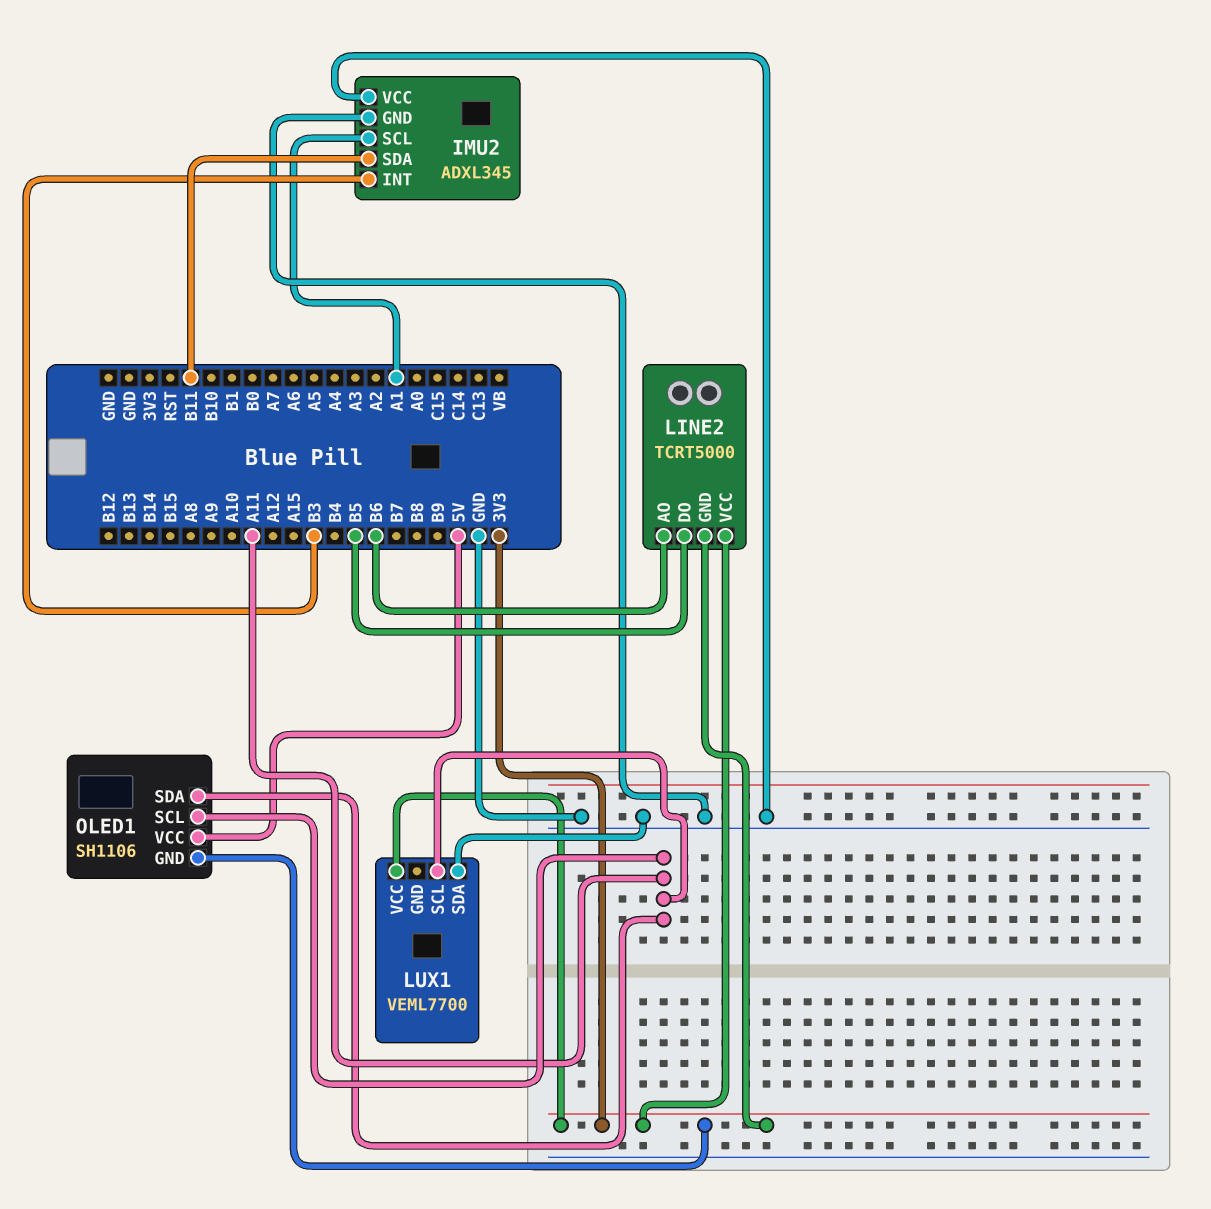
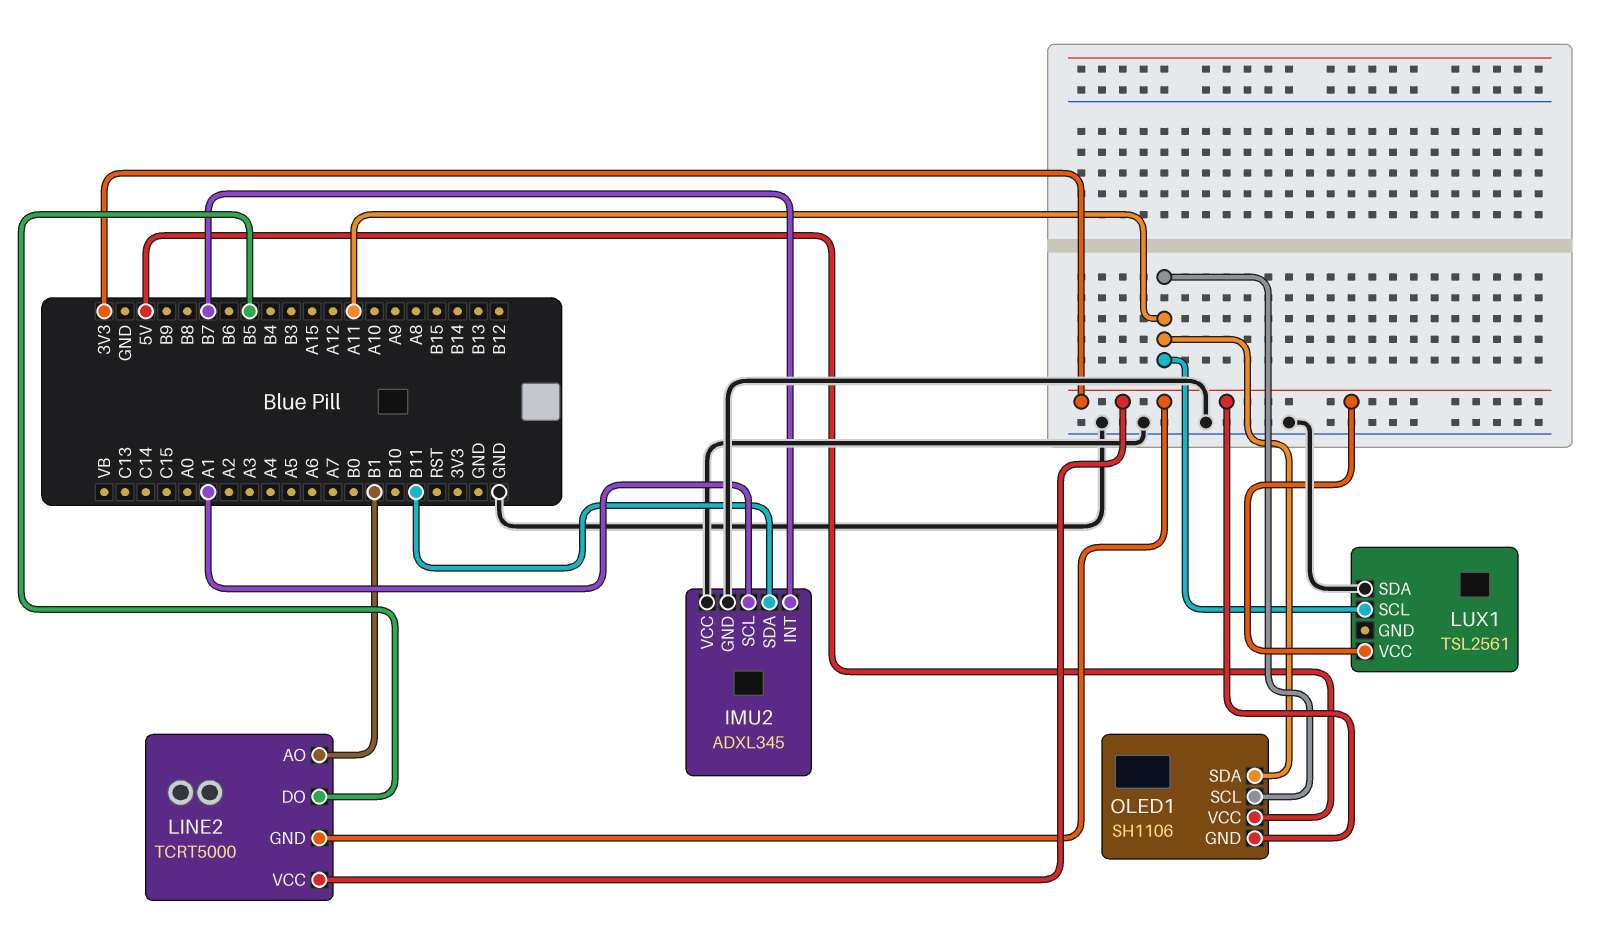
IMU2 pin INT: B3 -> B7
LINE2 pin AO: B6 -> B1
LUX1: VEML7700 -> TSL2561

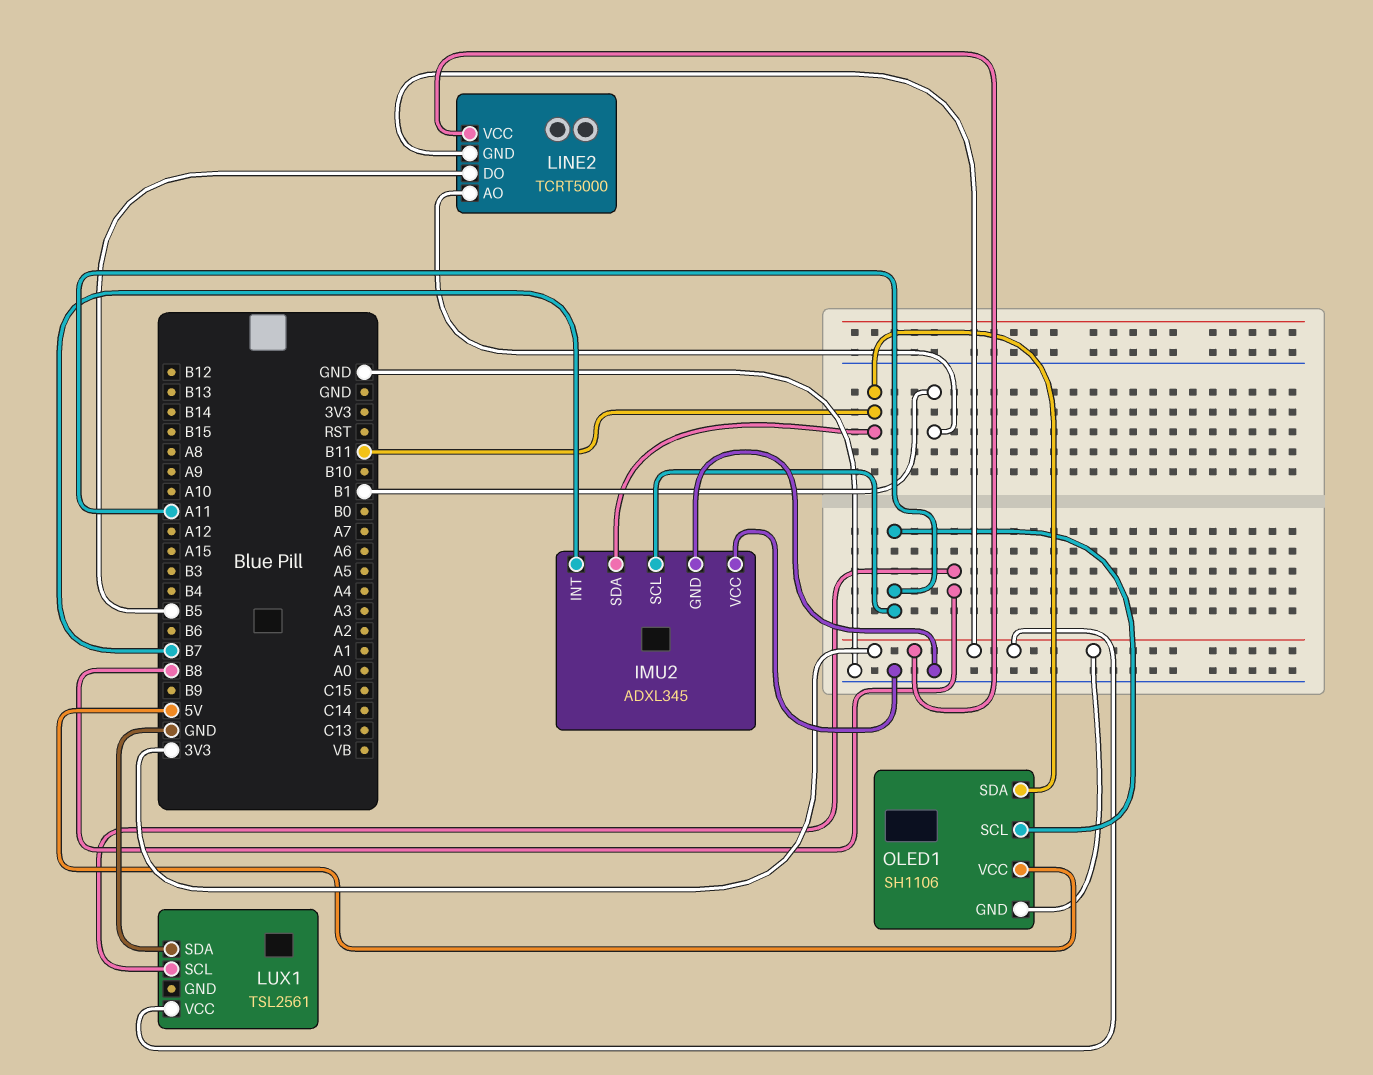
IMU2 pin SCL: A1 -> A11
LUX1 pin SCL: A11 -> B8
OLED1 pin SDA: A11 -> B11

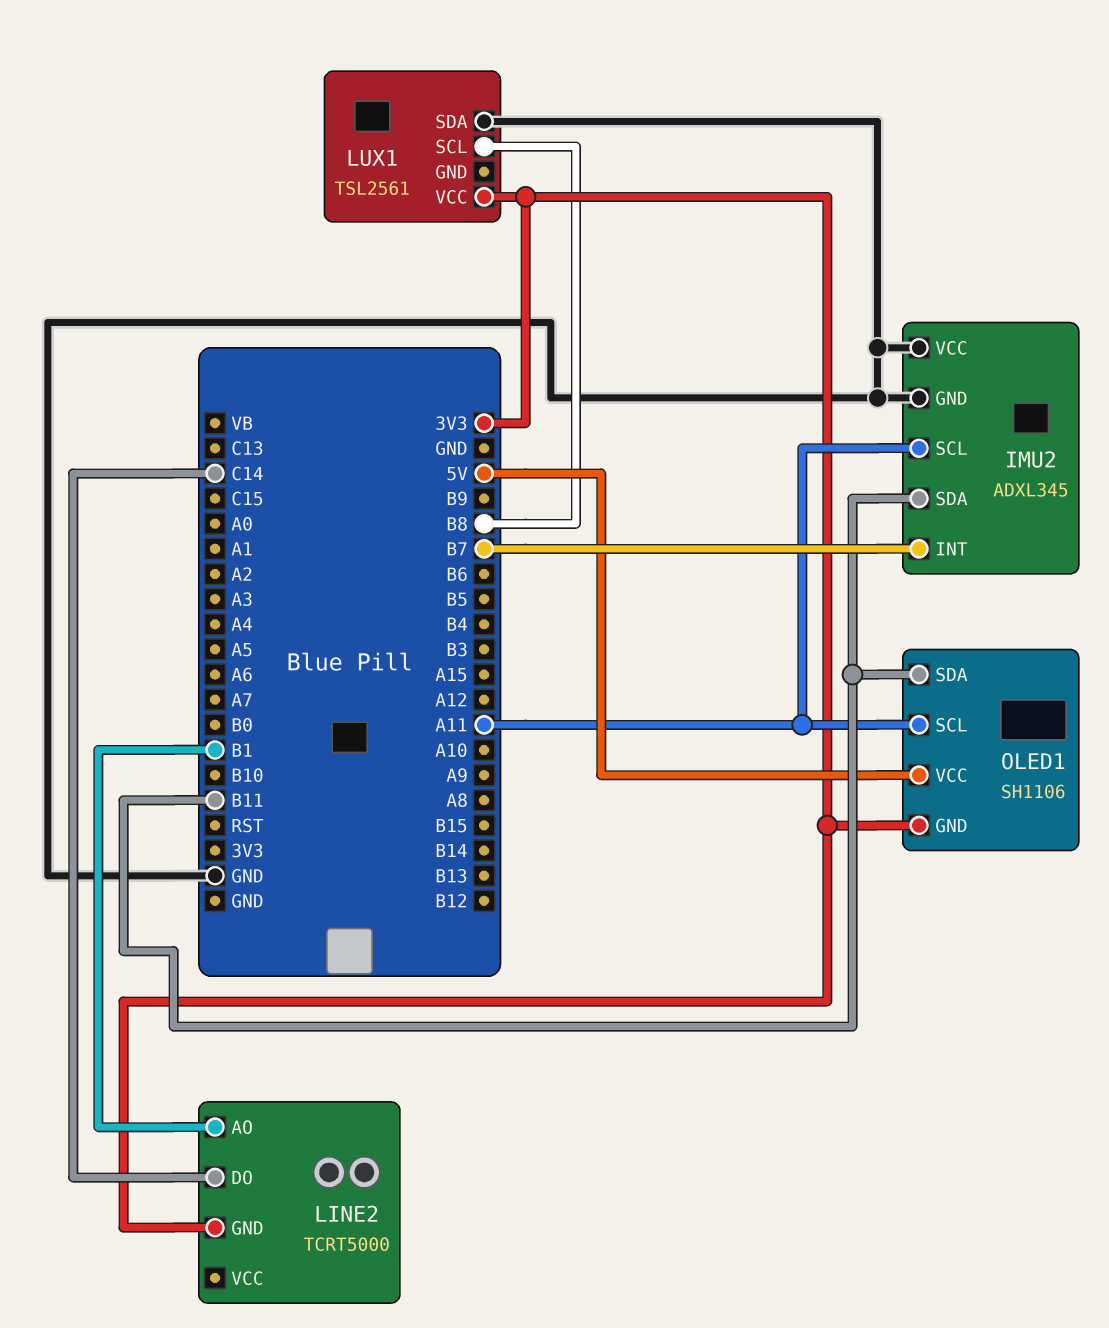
LINE2 pin DO: B5 -> C14
LINE2 pin VCC: 3V3 -> none

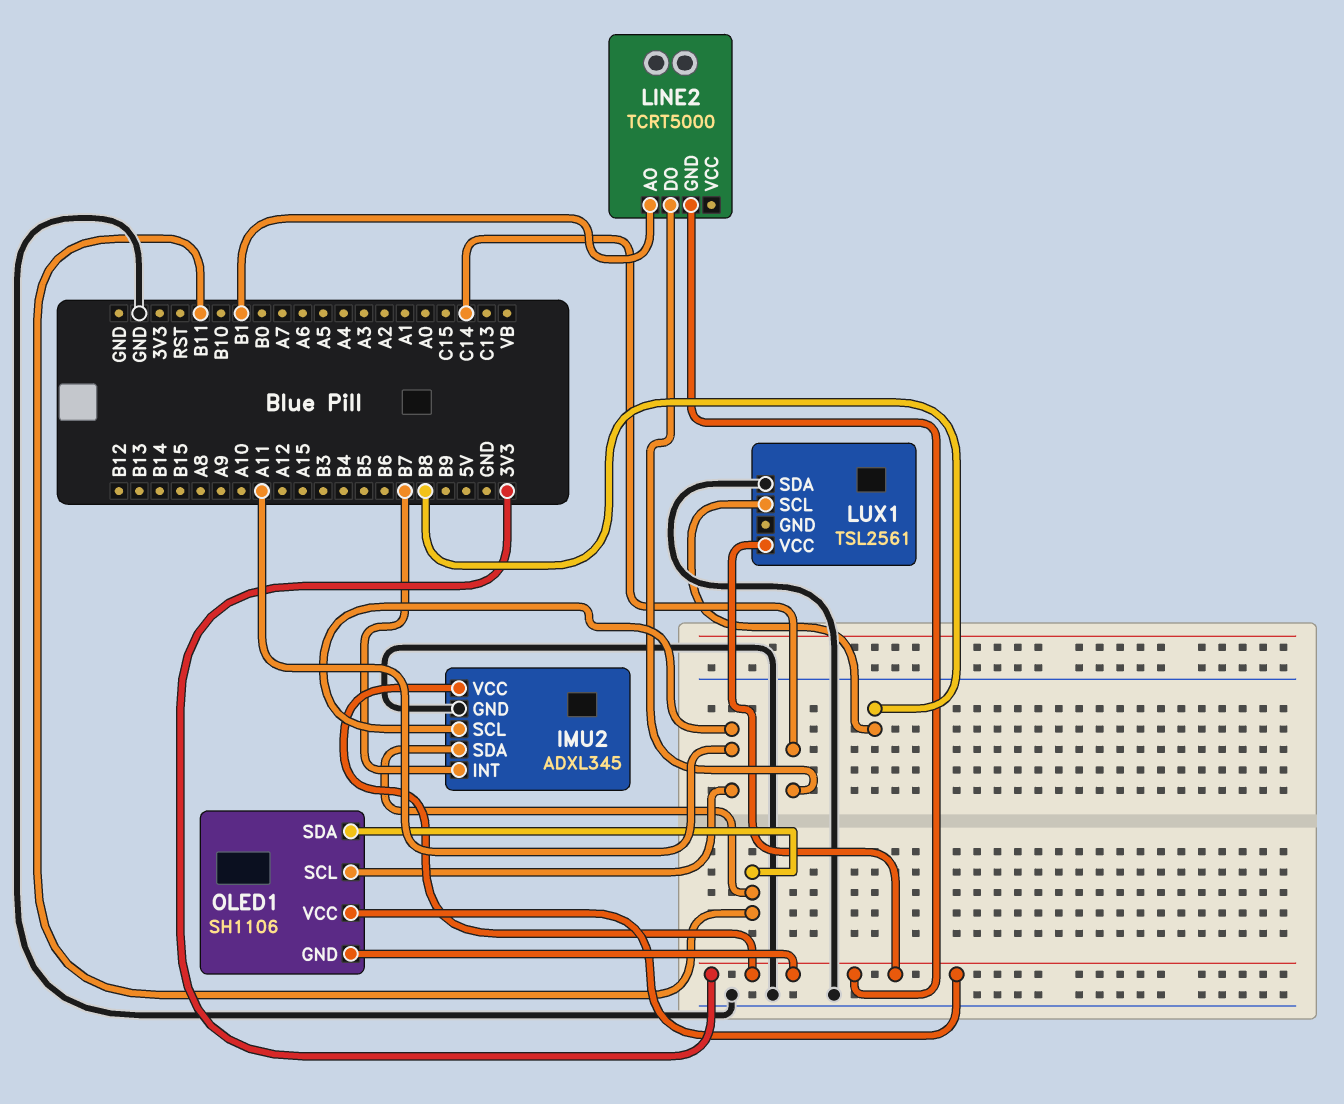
IMU2 pin VCC: GND -> 3V3
OLED1 pin VCC: 5V -> 3V3

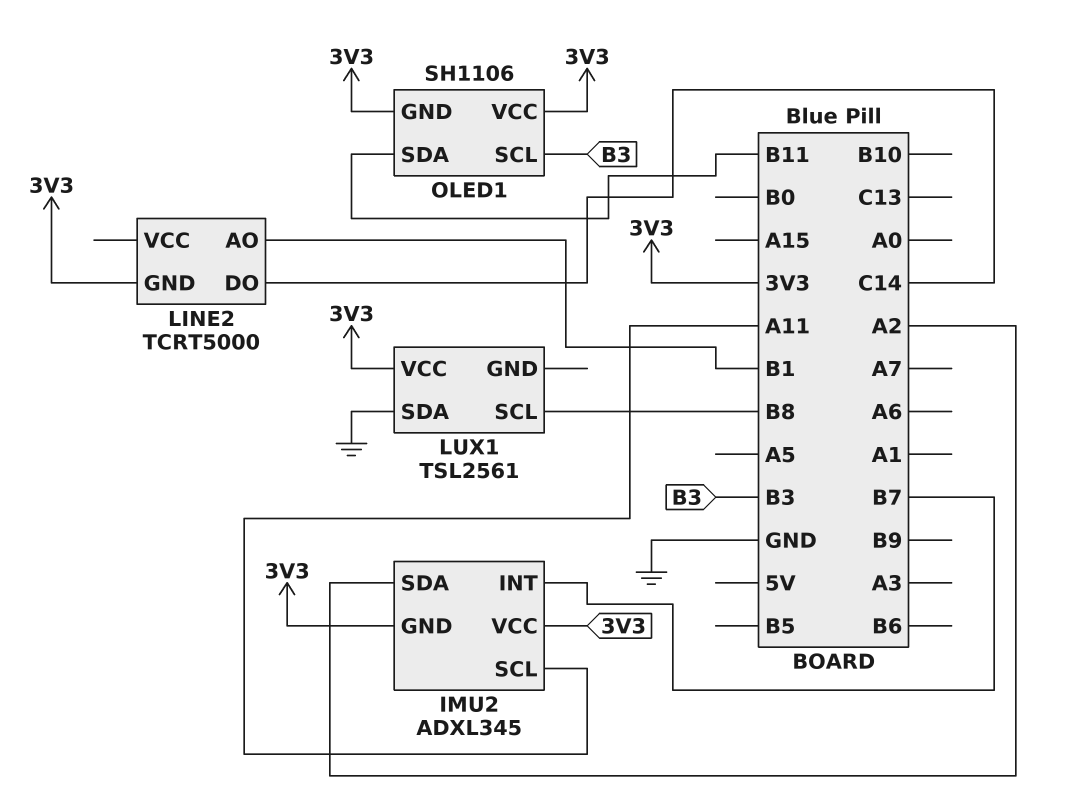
IMU2 pin GND: GND -> 3V3
IMU2 pin SDA: B11 -> A2
OLED1 pin SCL: A11 -> B3

